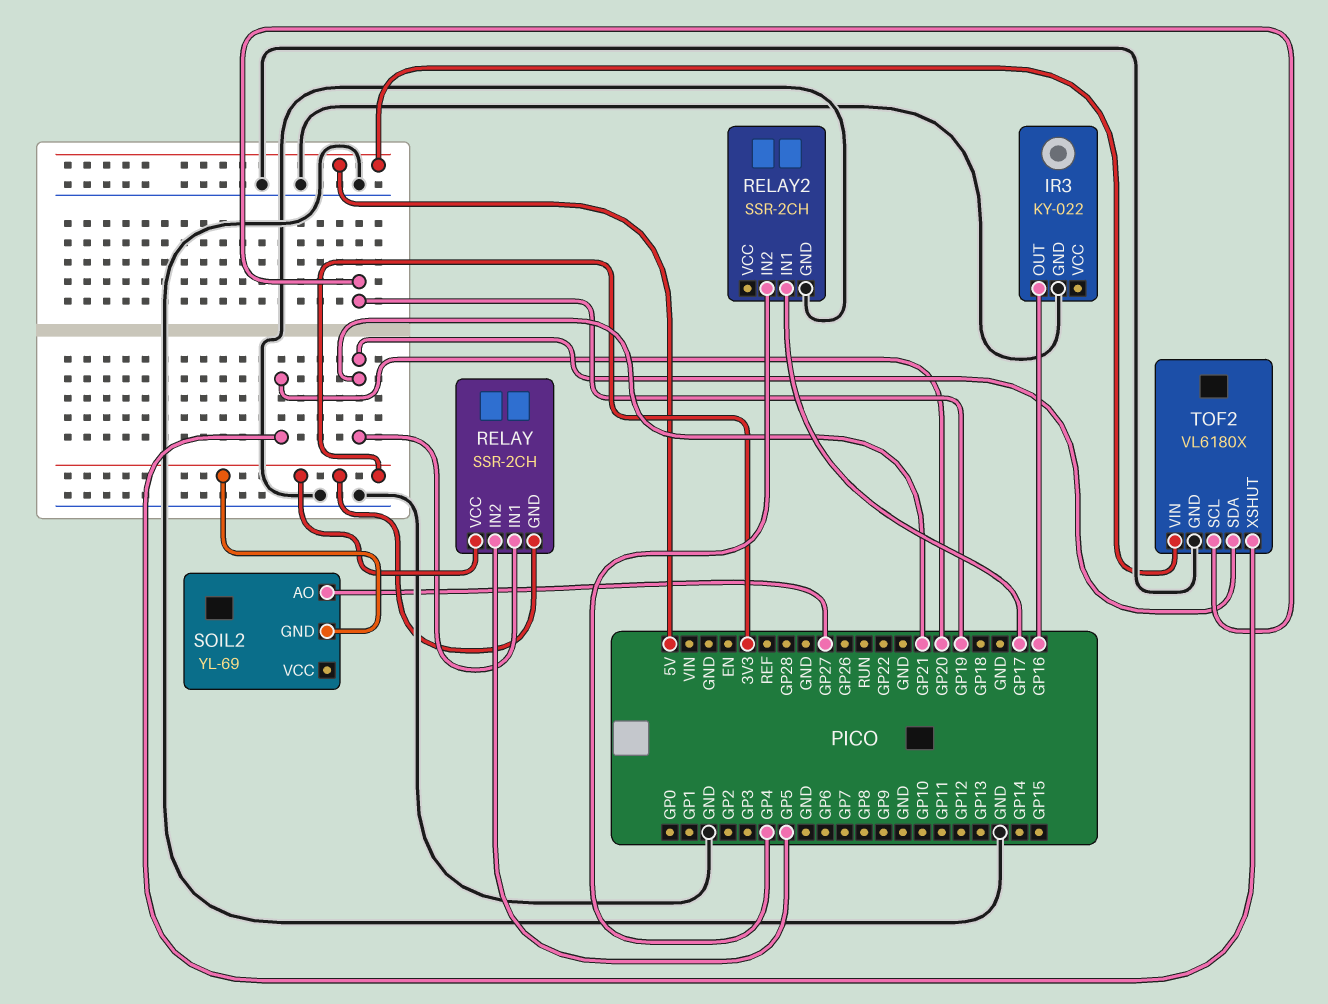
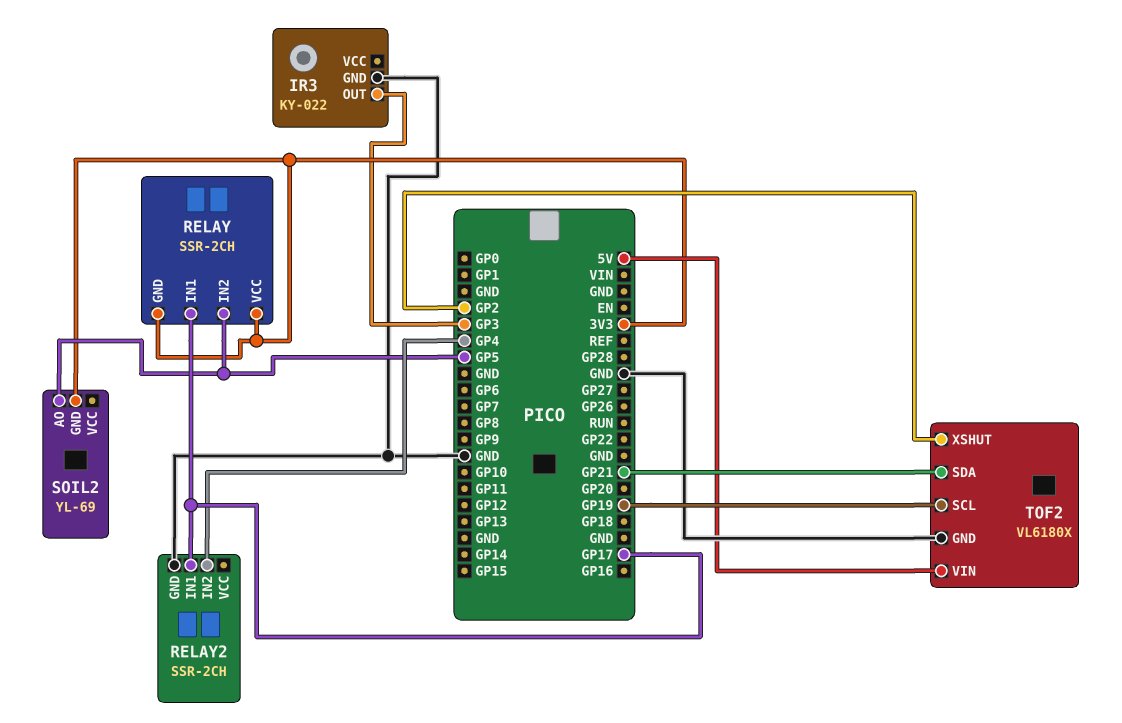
IR3 pin OUT: GP16 -> GP3
RELAY pin IN1: GP21 -> GP17
SOIL2 pin AO: GP27 -> GP5
TOF2 pin XSHUT: GP20 -> GP2

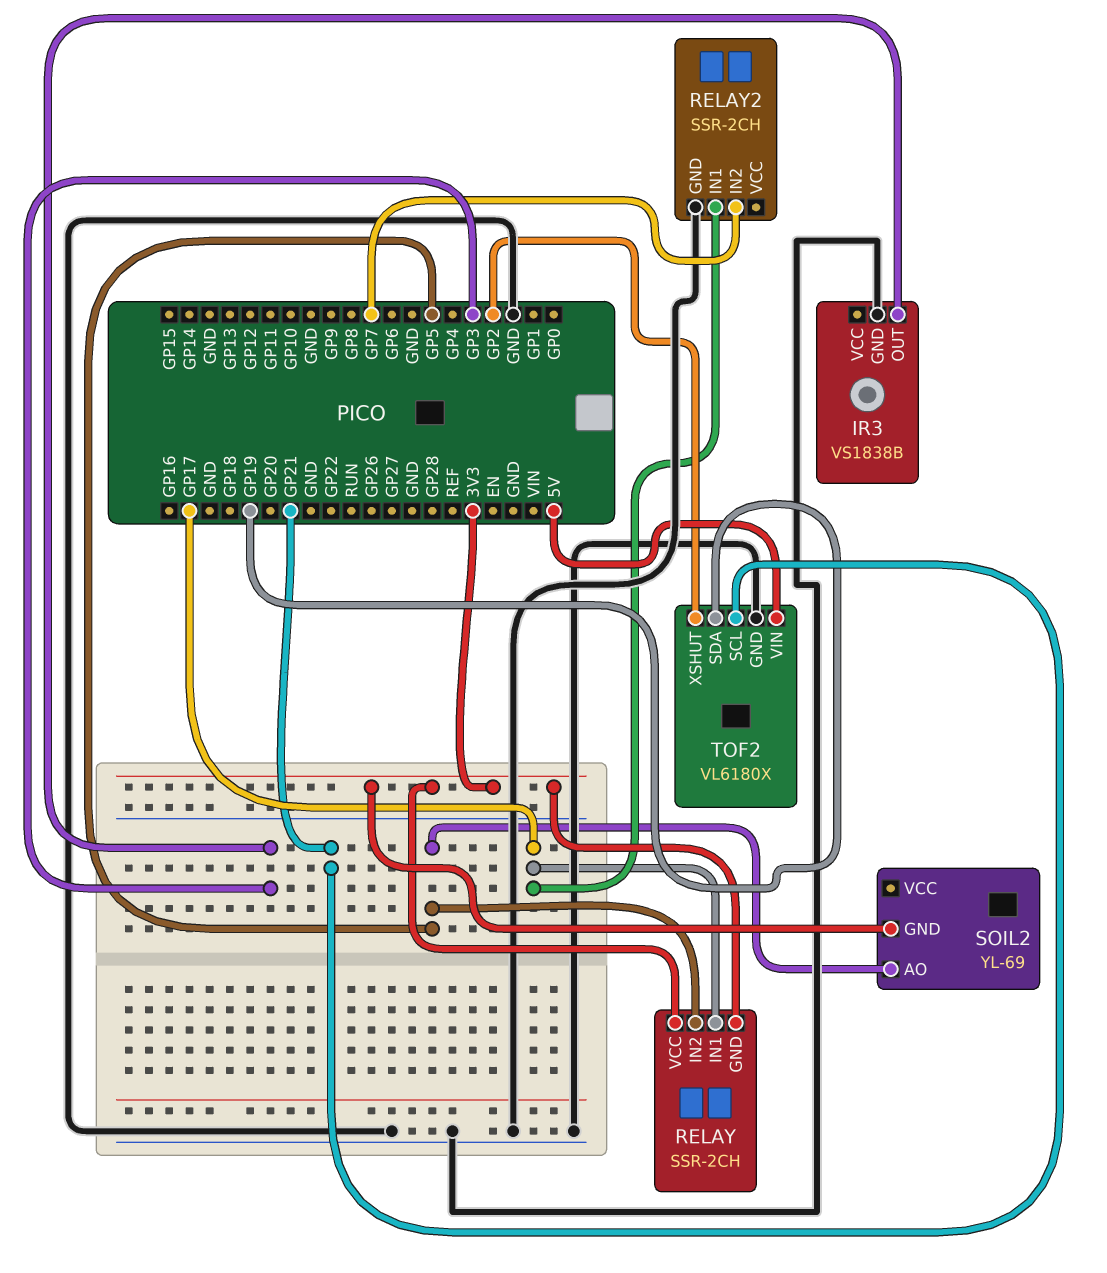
IR3: KY-022 -> VS1838B
RELAY2 pin IN2: GP4 -> GP7
TOF2 pin SCL: GP19 -> GP21
TOF2 pin SDA: GP21 -> GP19

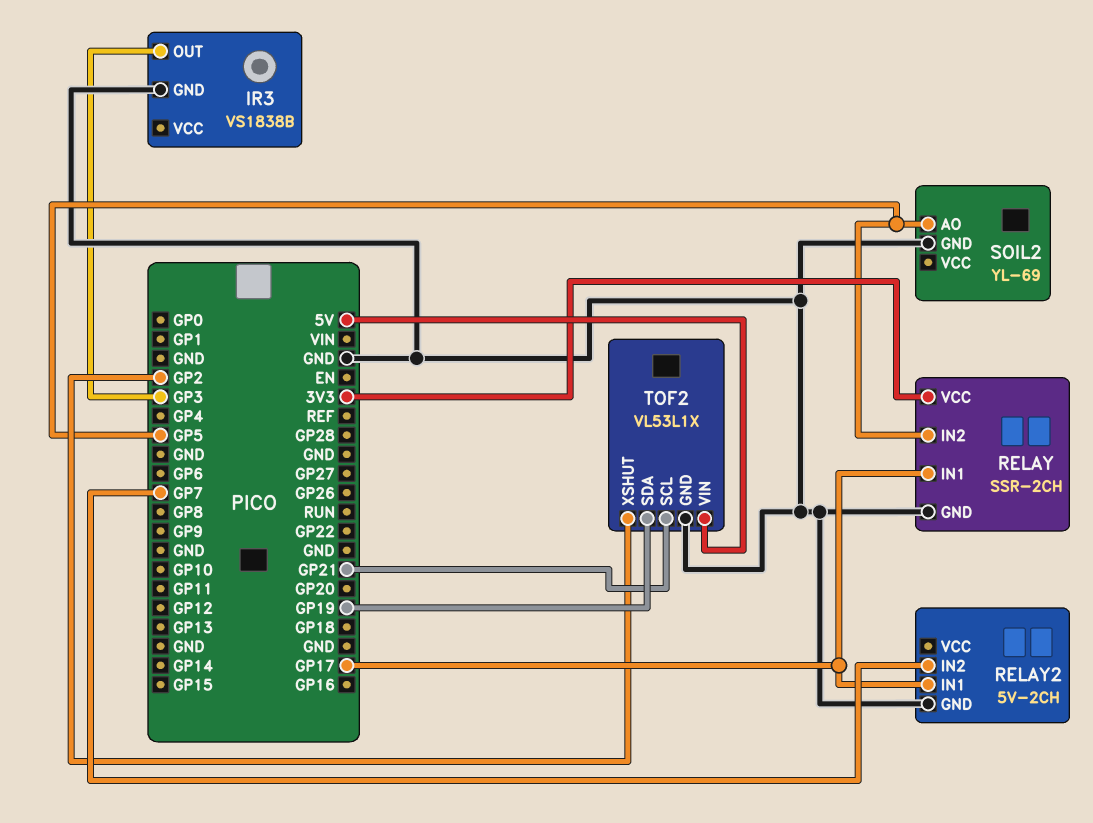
RELAY pin GND: 3V3 -> GND
RELAY2: SSR-2CH -> 5V-2CH
SOIL2 pin GND: 3V3 -> GND
TOF2: VL6180X -> VL53L1X

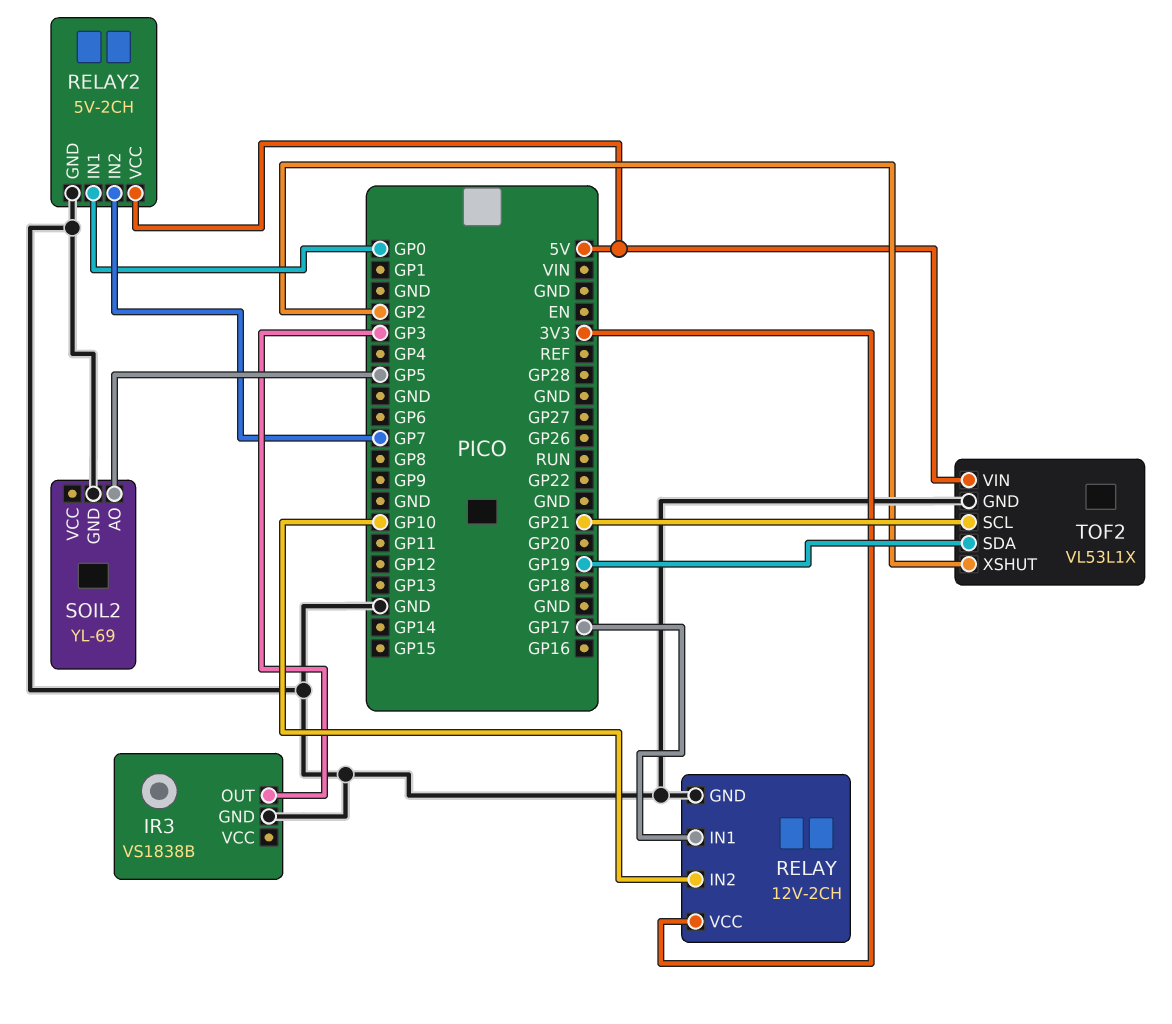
RELAY: SSR-2CH -> 12V-2CH
RELAY pin IN2: GP5 -> GP10
RELAY2 pin IN1: GP17 -> GP0
RELAY2 pin VCC: none -> 5V

